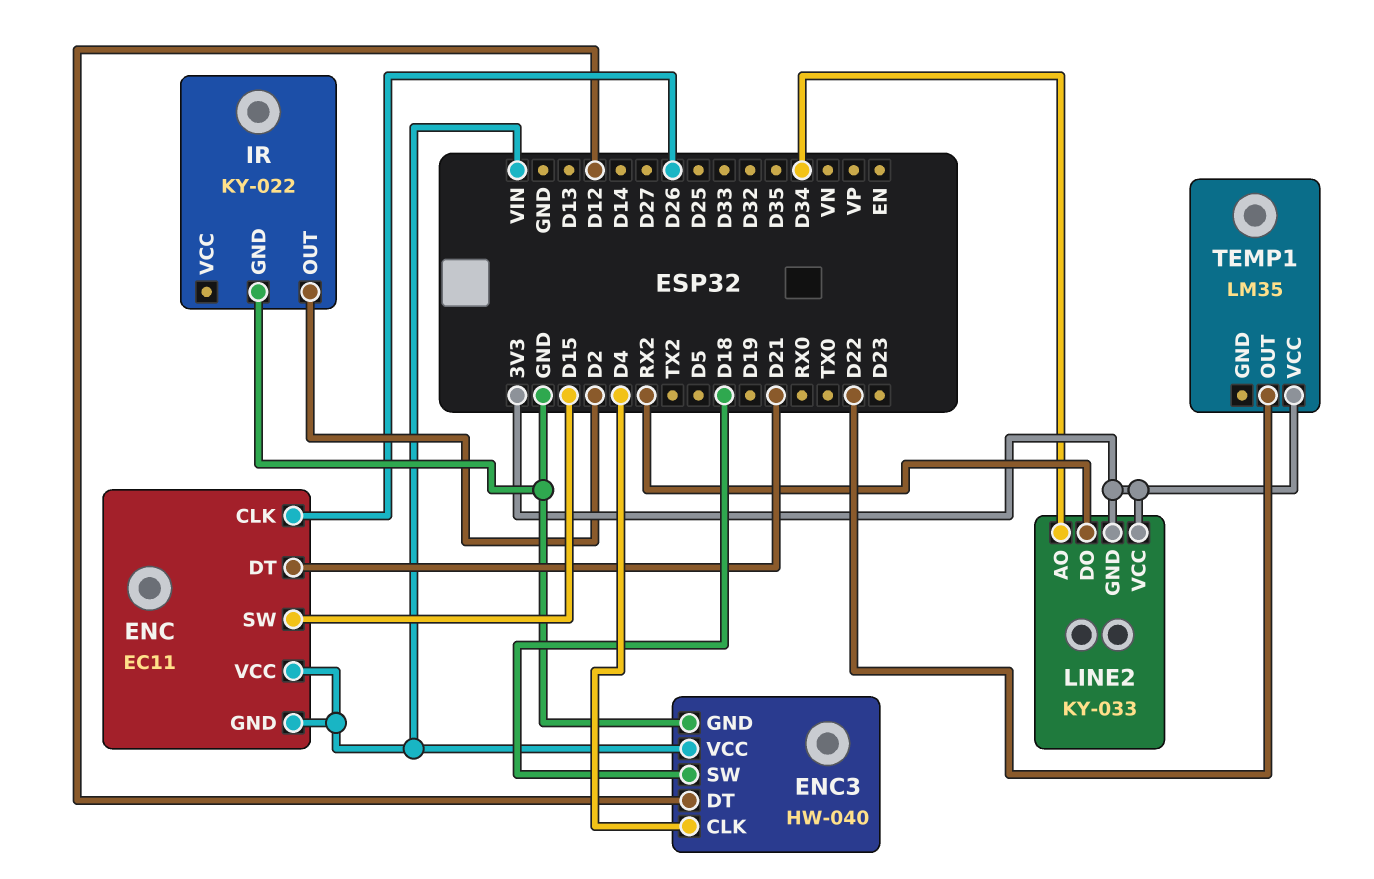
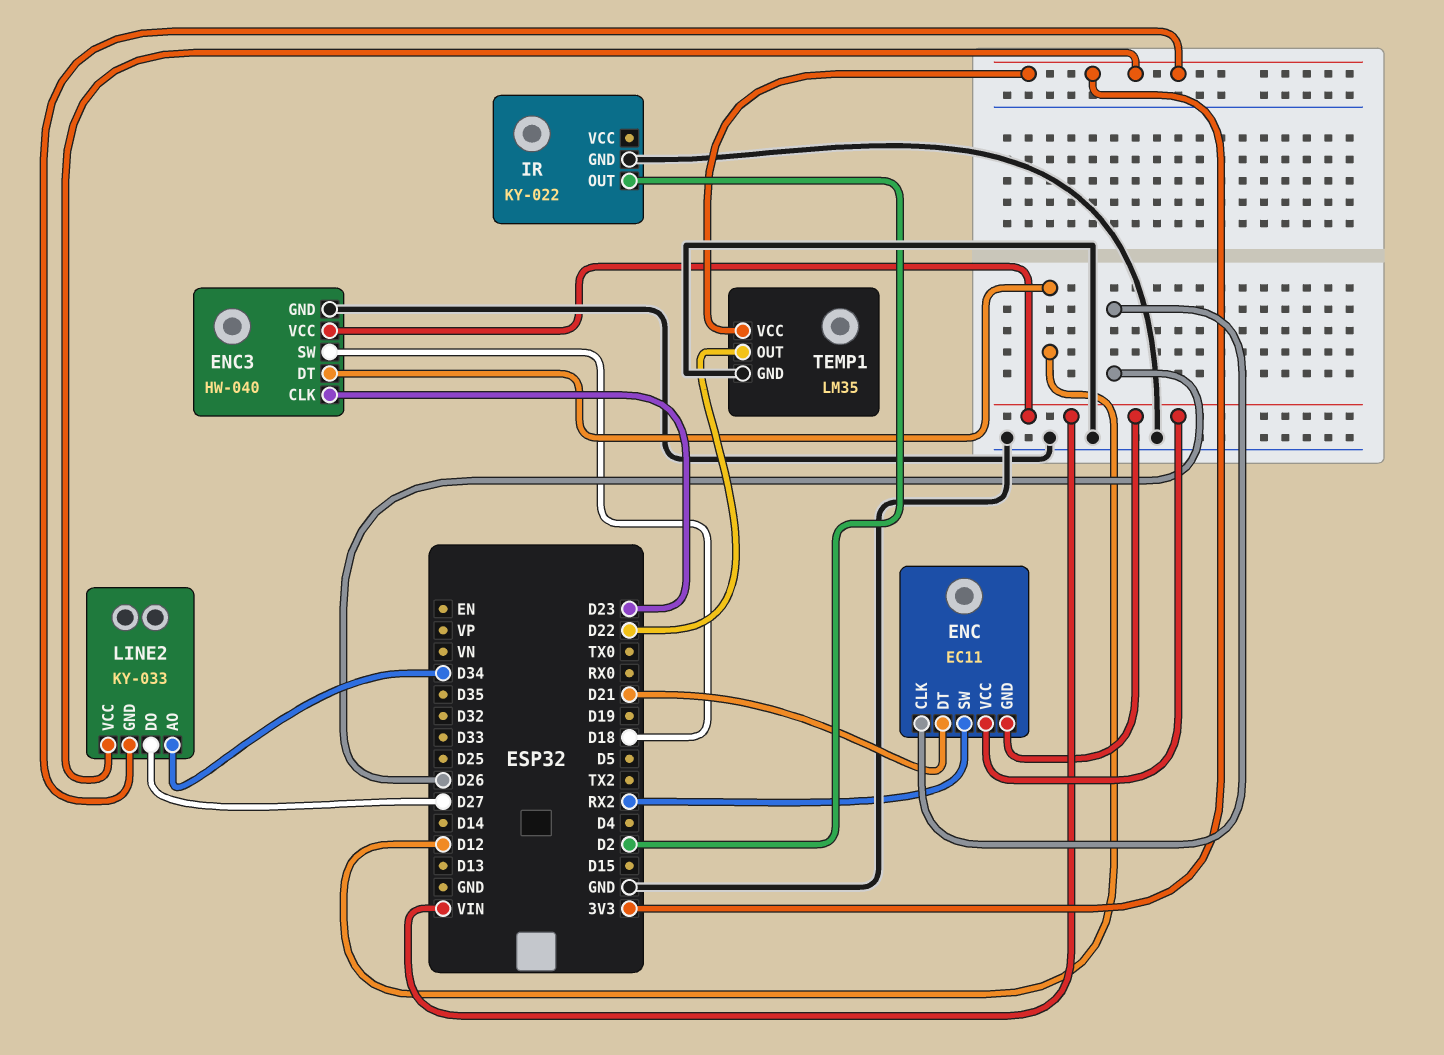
ENC pin SW: D15 -> RX2
ENC3 pin CLK: D4 -> D23
LINE2 pin DO: RX2 -> D27
TEMP1 pin GND: none -> GND

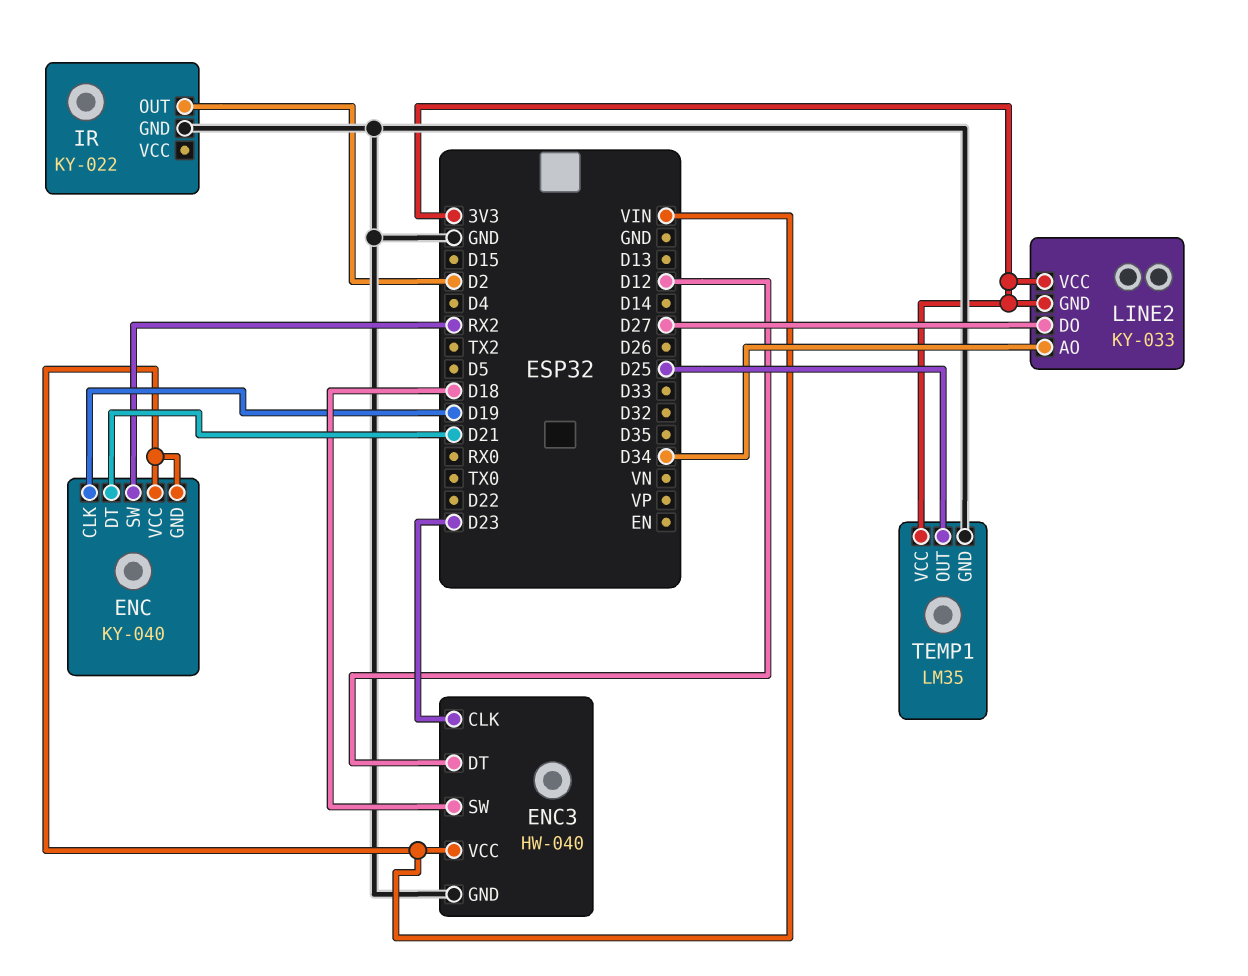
ENC: EC11 -> KY-040
ENC pin CLK: D26 -> D19
TEMP1 pin OUT: D22 -> D25

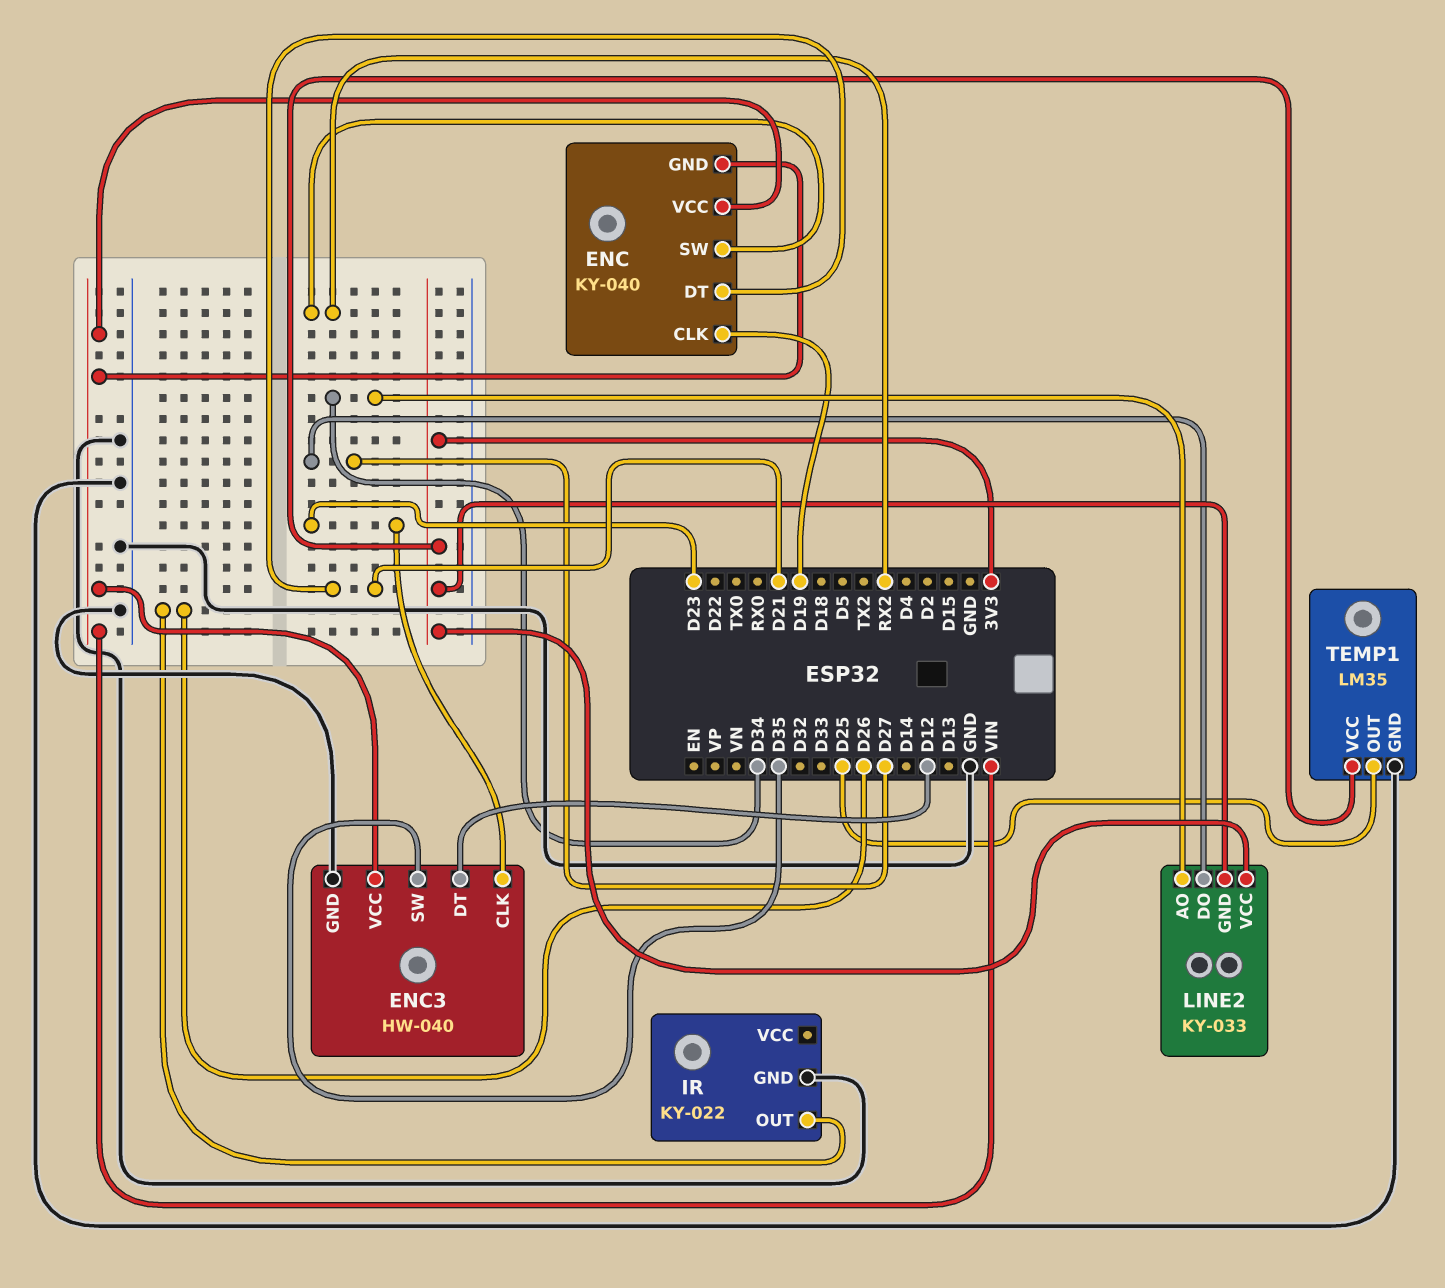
ENC3 pin SW: D18 -> D35
IR pin OUT: D2 -> D26

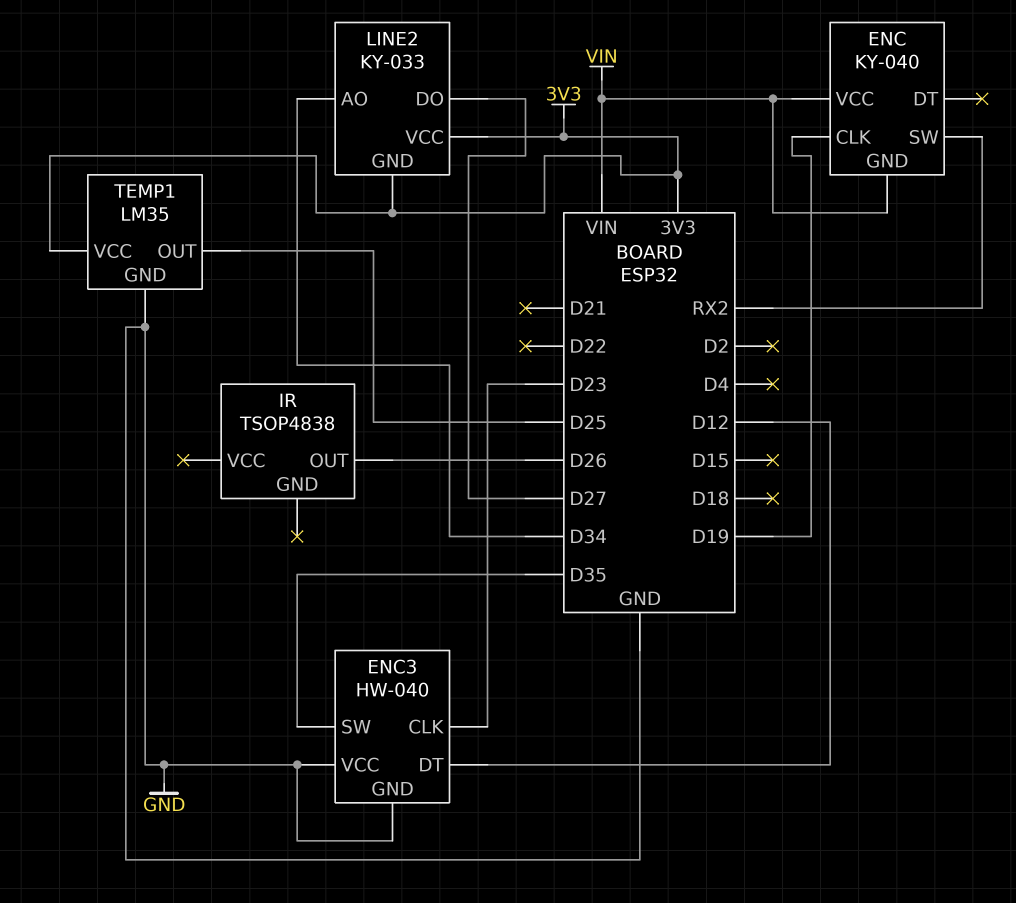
ENC pin DT: D21 -> none
ENC3 pin VCC: VIN -> GND
IR: KY-022 -> TSOP4838
IR pin GND: GND -> none

